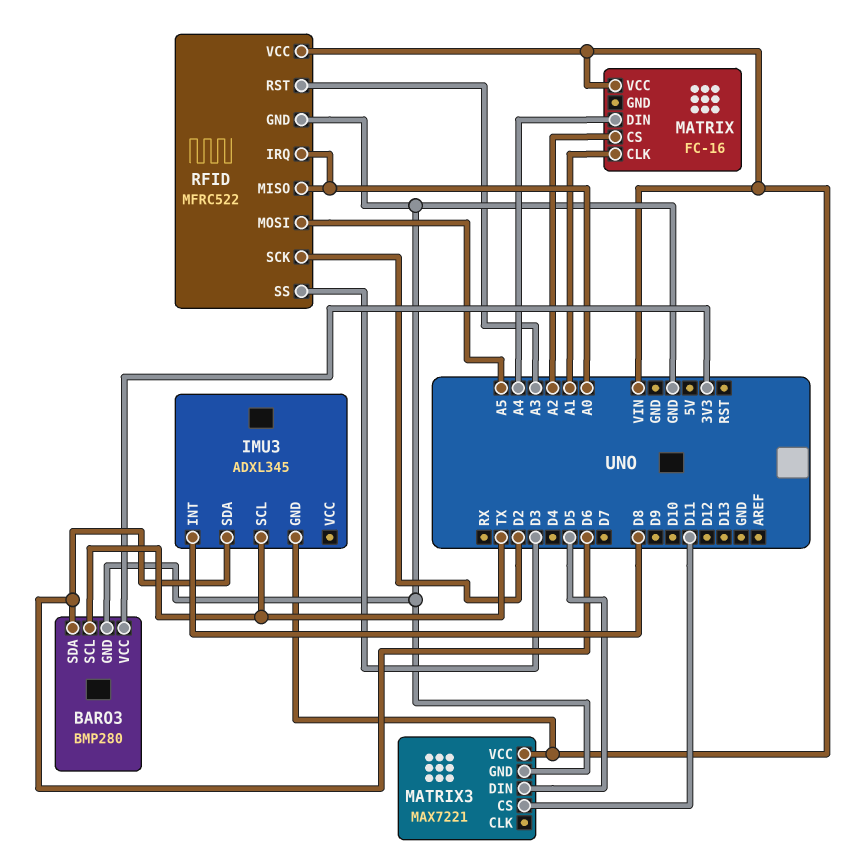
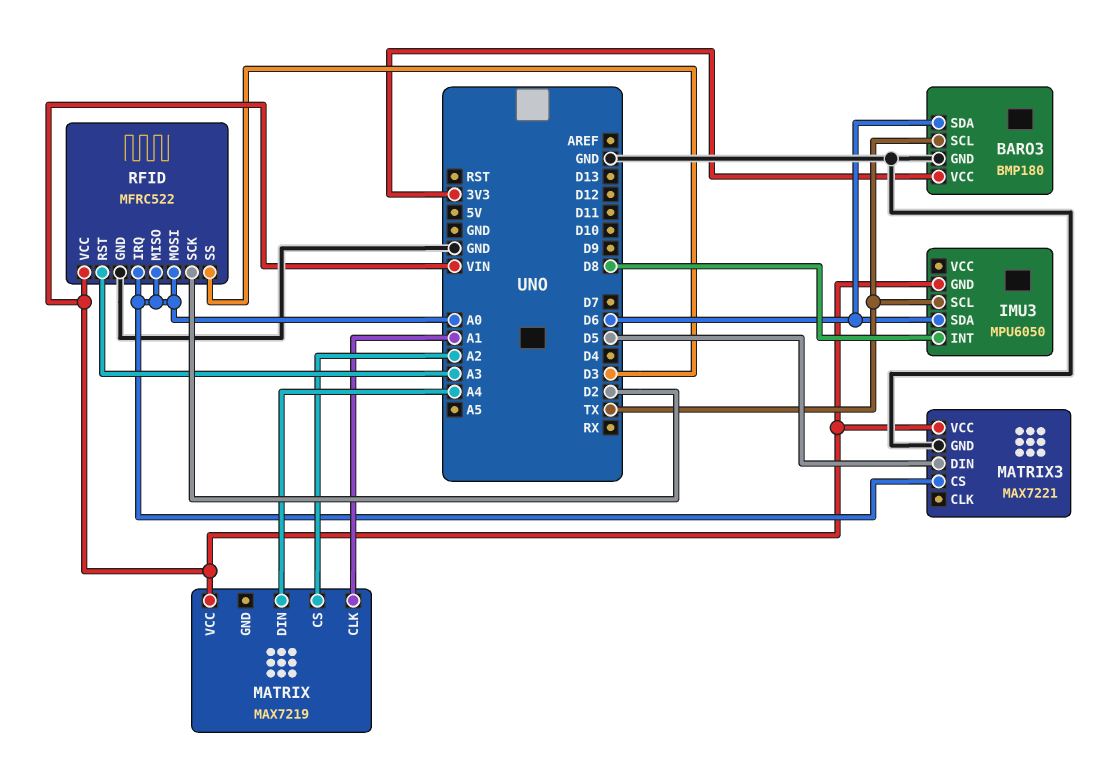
BARO3: BMP280 -> BMP180
IMU3: ADXL345 -> MPU6050
MATRIX: FC-16 -> MAX7219
MATRIX3 pin CS: D11 -> A0
RFID pin MOSI: A5 -> A0

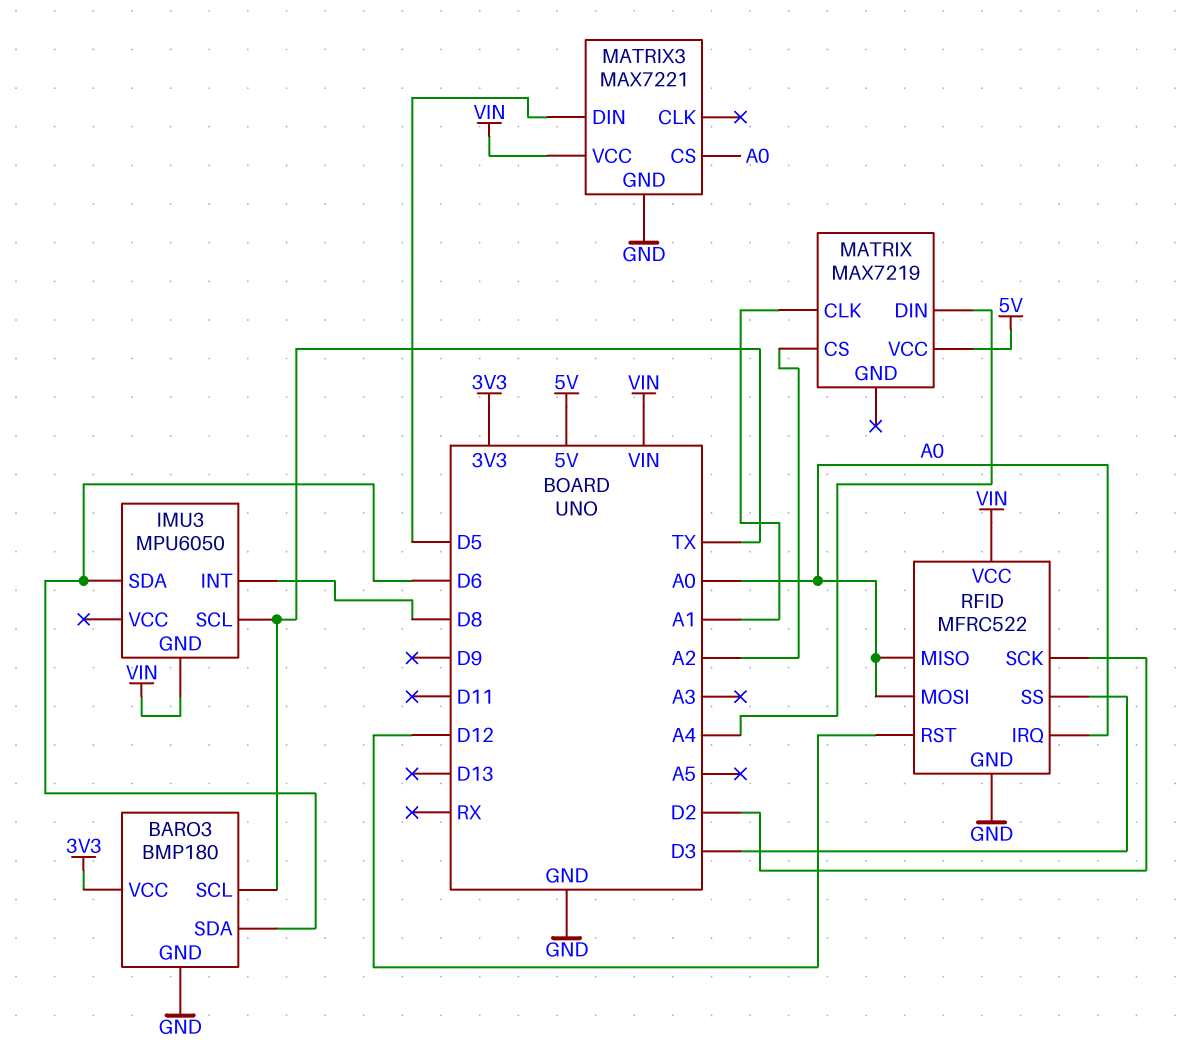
MATRIX pin VCC: VIN -> 5V
RFID pin RST: A3 -> D12

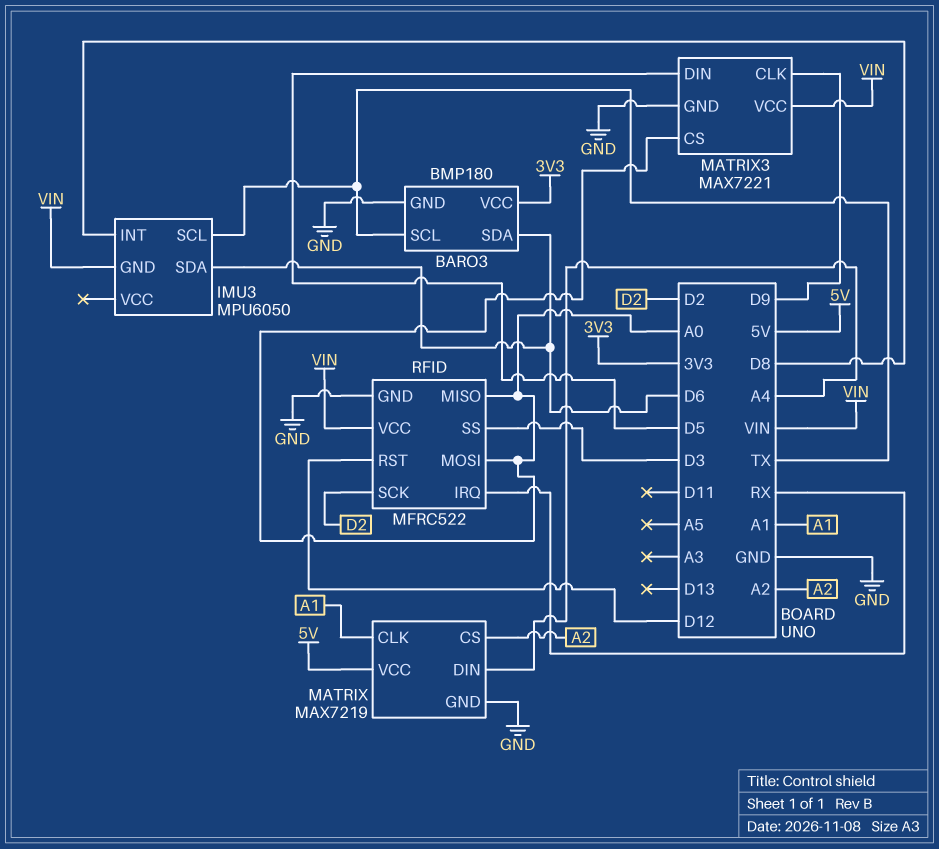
MATRIX pin GND: none -> GND
MATRIX3 pin CLK: none -> D9
RFID pin IRQ: A0 -> RX

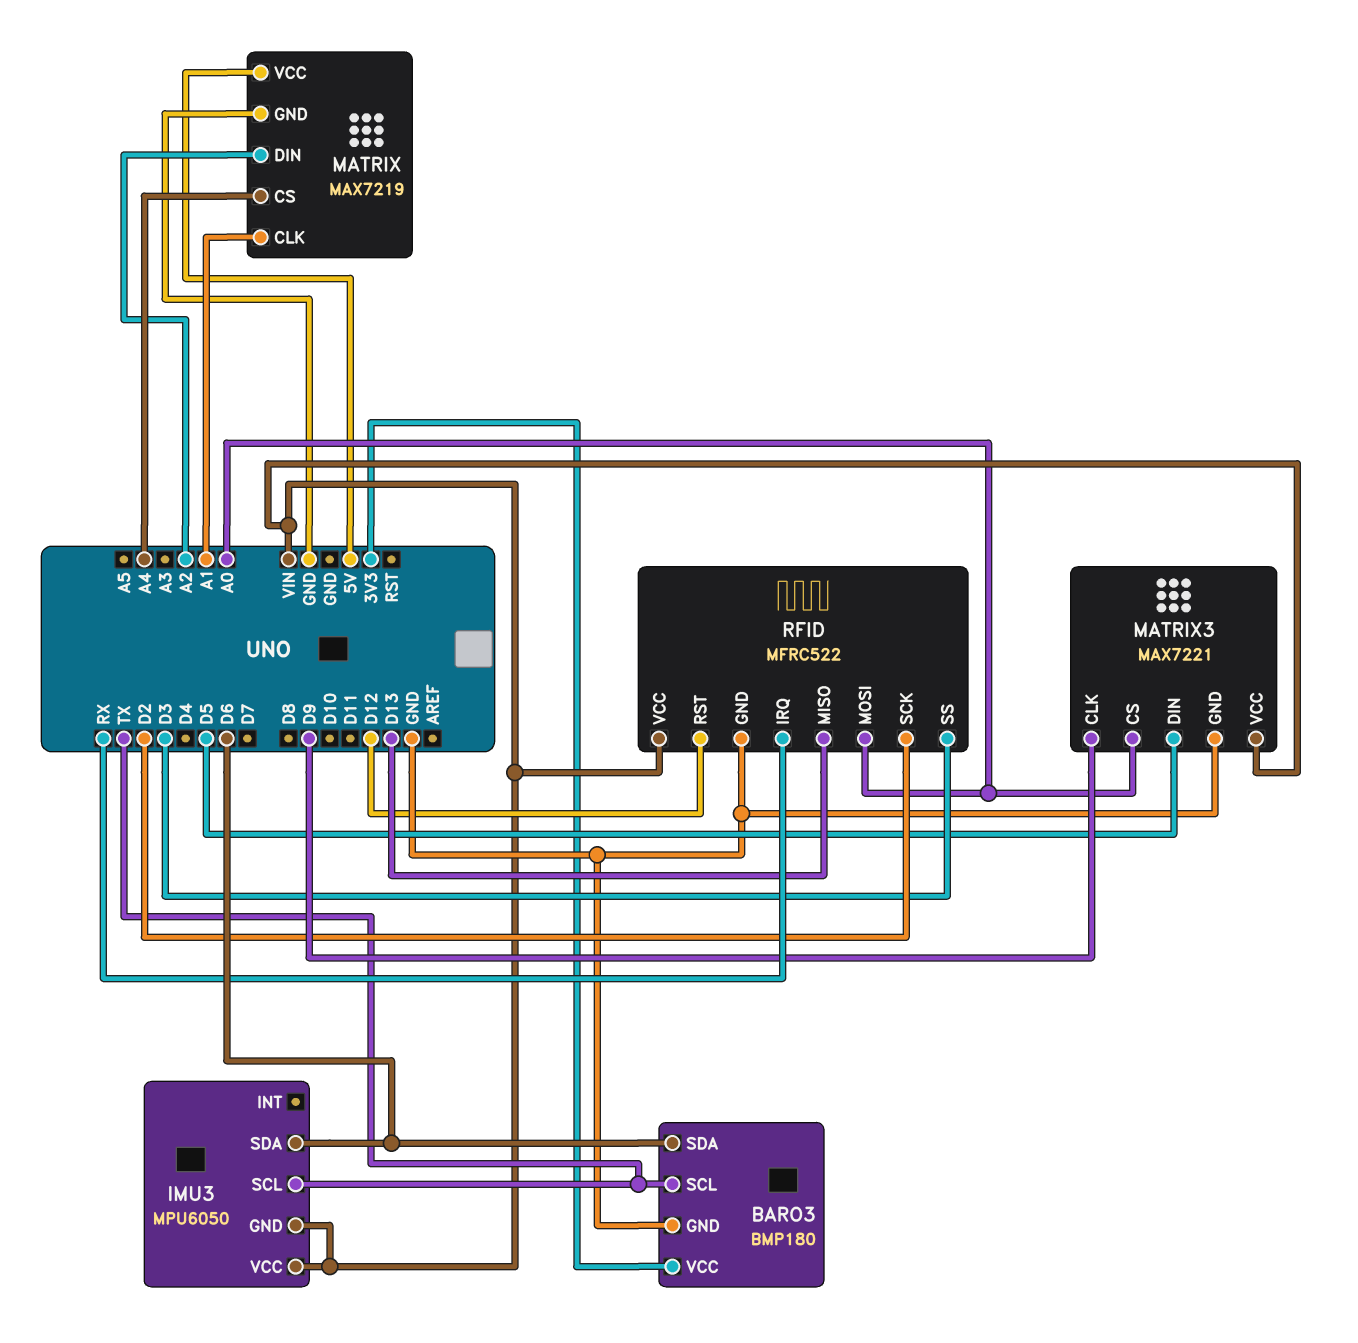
IMU3 pin INT: D8 -> none
IMU3 pin VCC: none -> VIN
MATRIX pin CS: A2 -> A4
MATRIX pin DIN: A4 -> A2
RFID pin MISO: A0 -> D13

